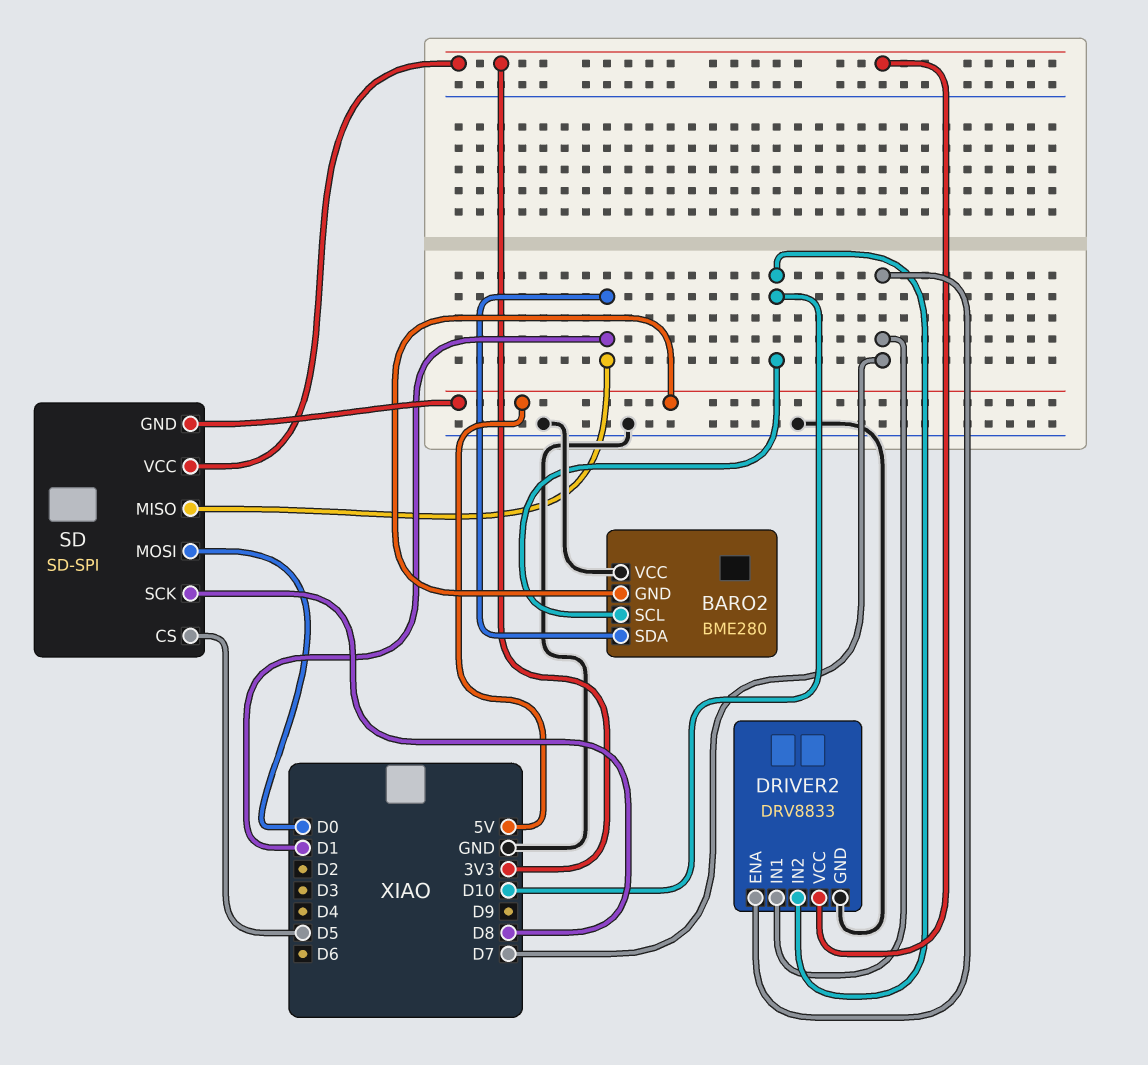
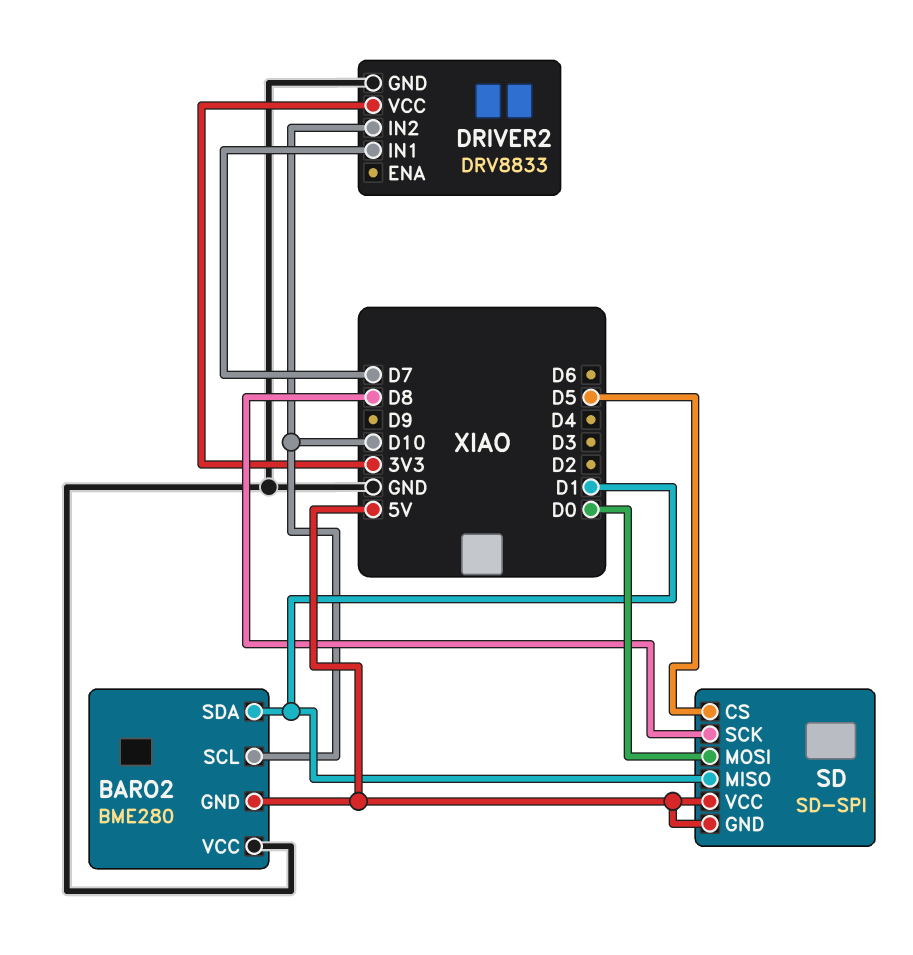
DRIVER2 pin ENA: D7 -> none
SD pin VCC: 3V3 -> 5V

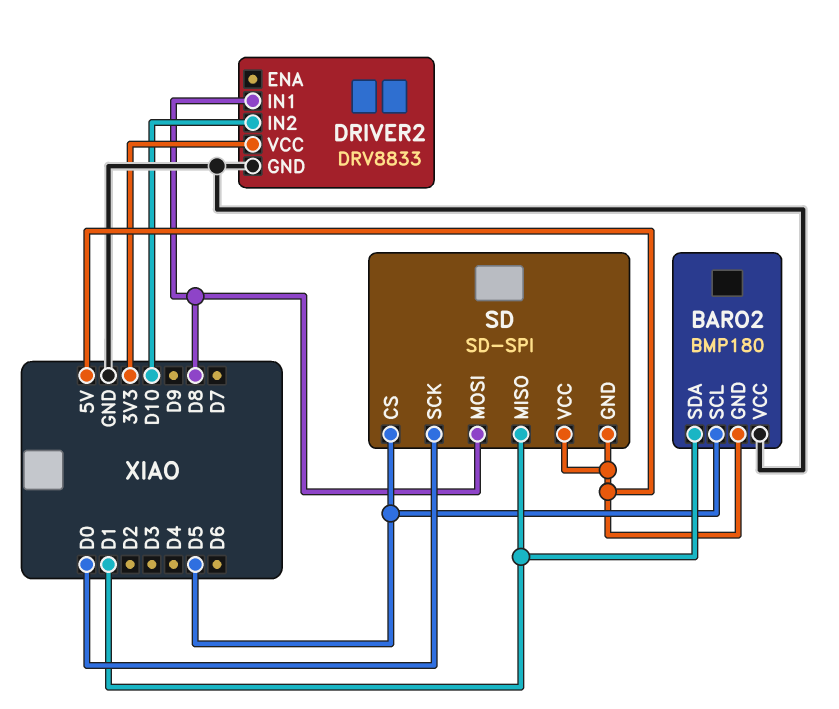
BARO2: BME280 -> BMP180
BARO2 pin SCL: D10 -> D5
DRIVER2 pin IN1: D7 -> D8
SD pin MOSI: D0 -> D8
SD pin SCK: D8 -> D0

